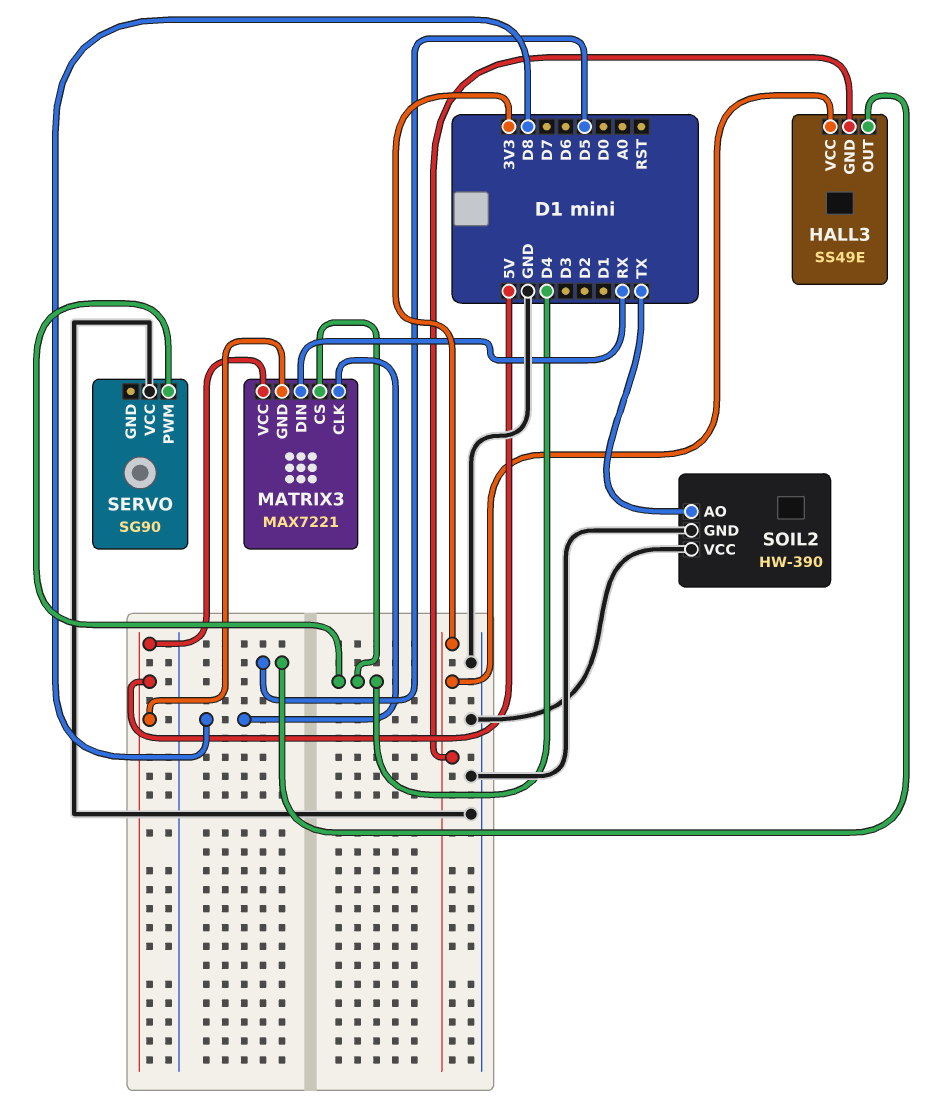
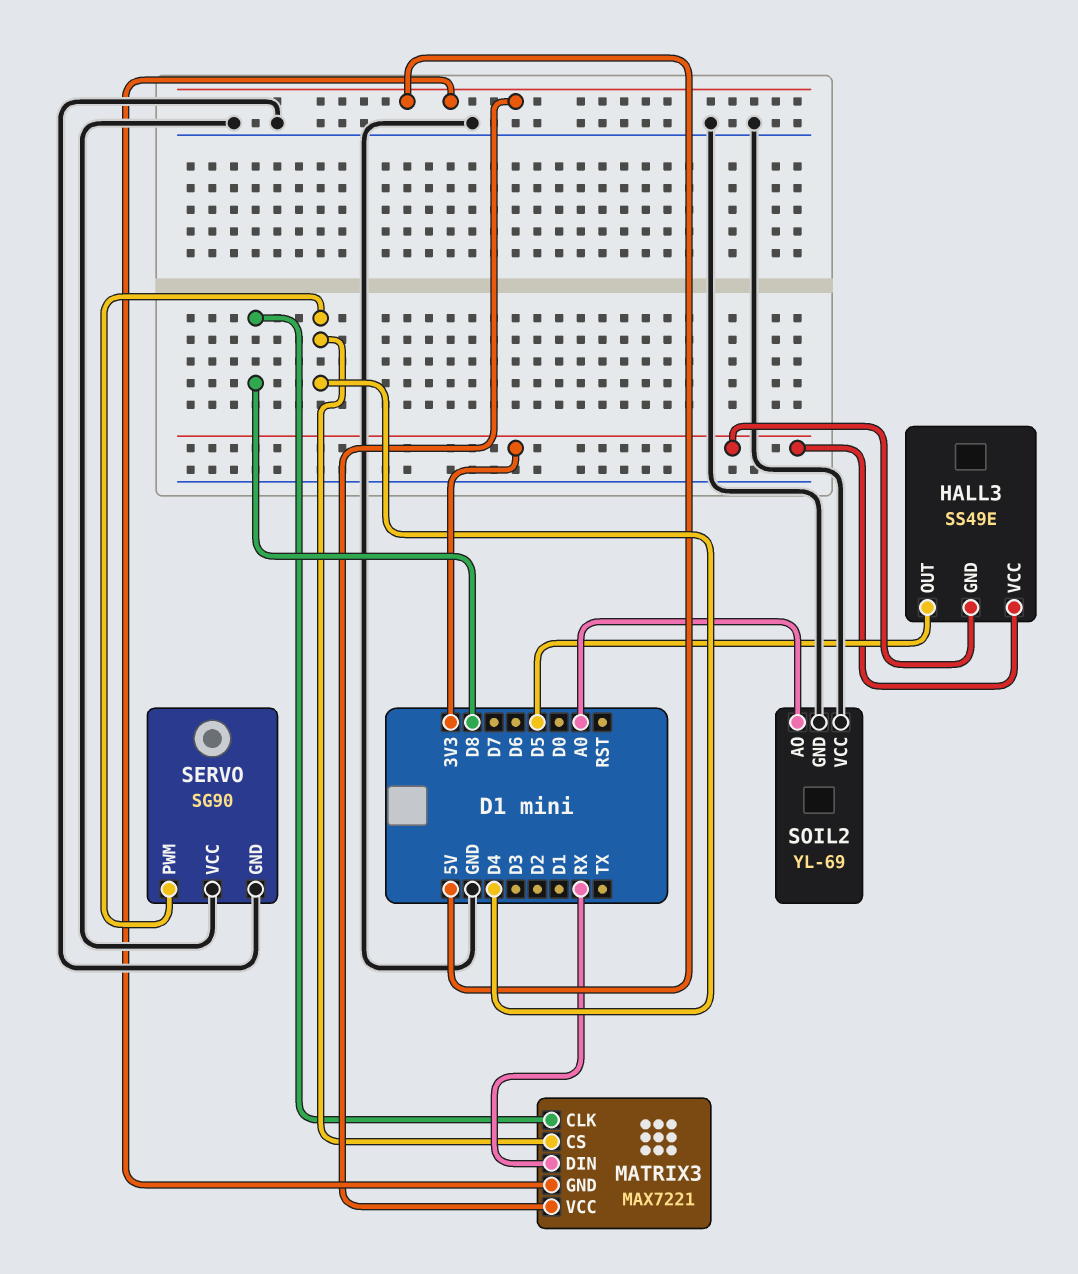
SERVO pin GND: none -> GND
SOIL2: HW-390 -> YL-69
SOIL2 pin AO: TX -> A0

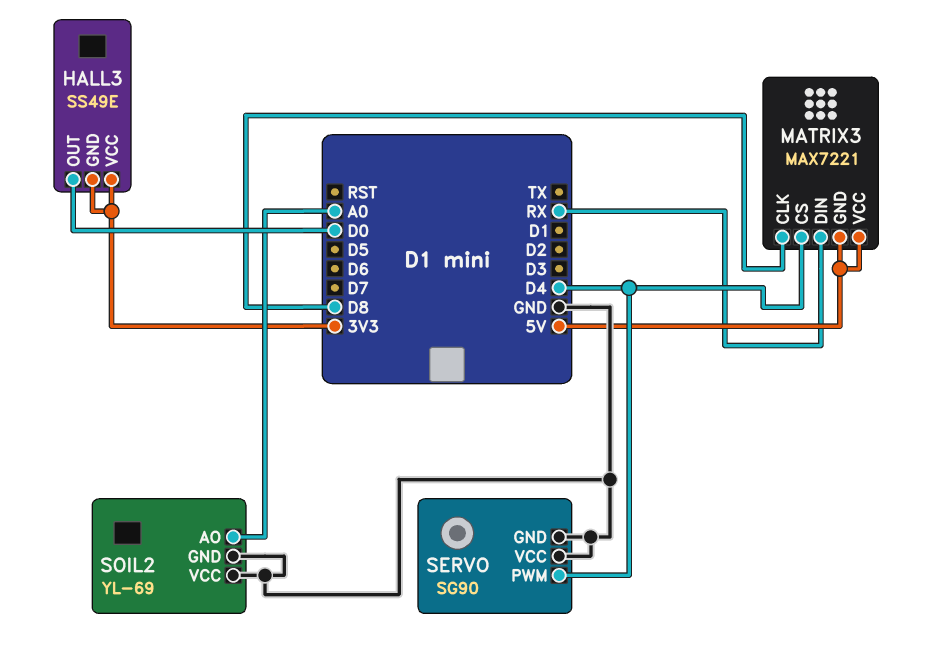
HALL3 pin OUT: D5 -> D0

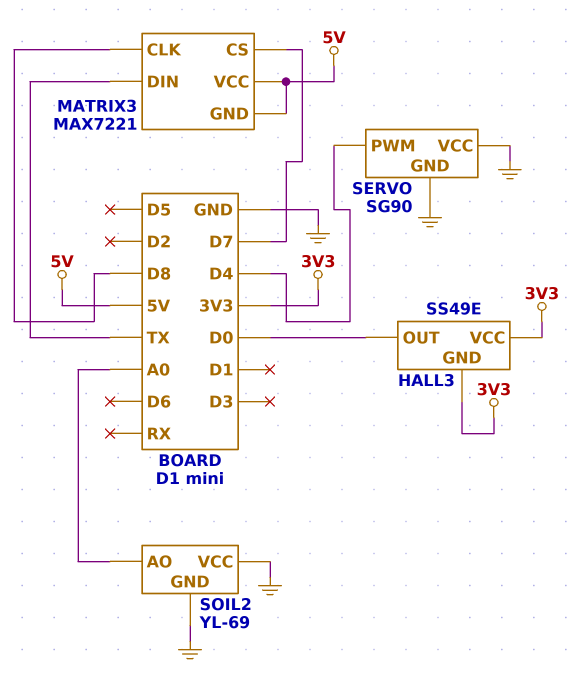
MATRIX3 pin CS: D4 -> D7
MATRIX3 pin DIN: RX -> TX

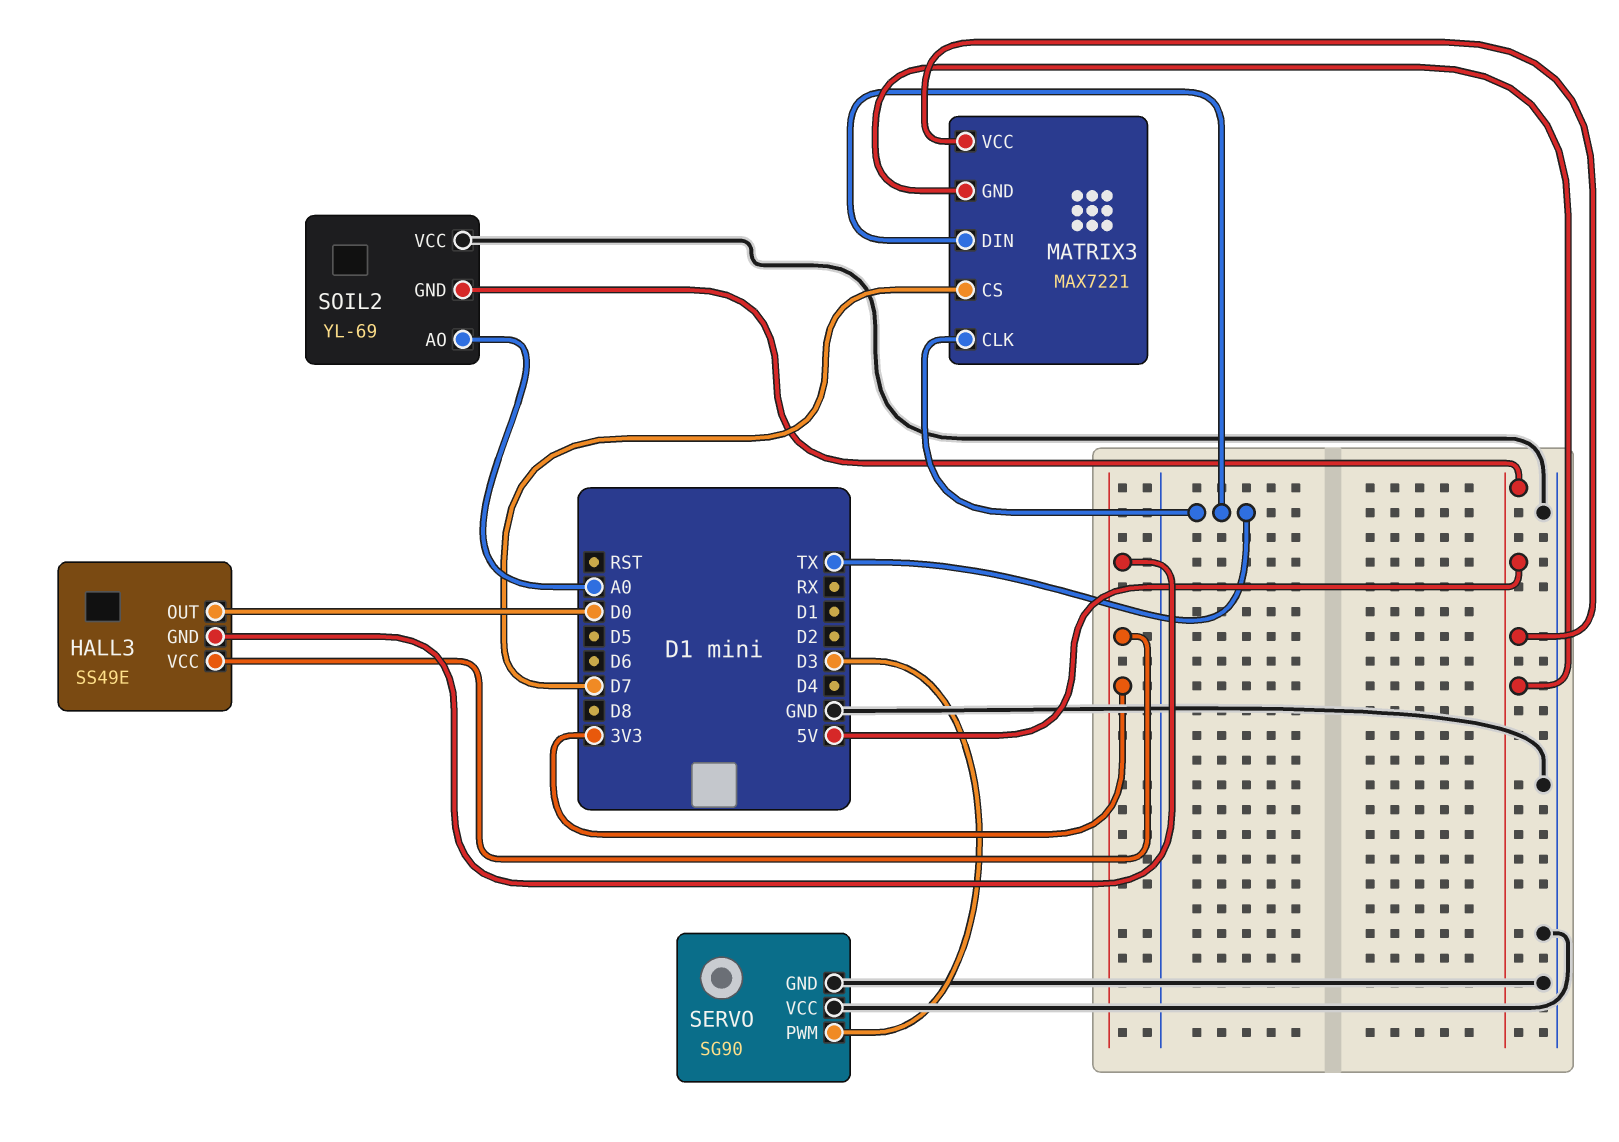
MATRIX3 pin CLK: D8 -> TX
SERVO pin PWM: D4 -> D3
SOIL2 pin GND: GND -> 5V

